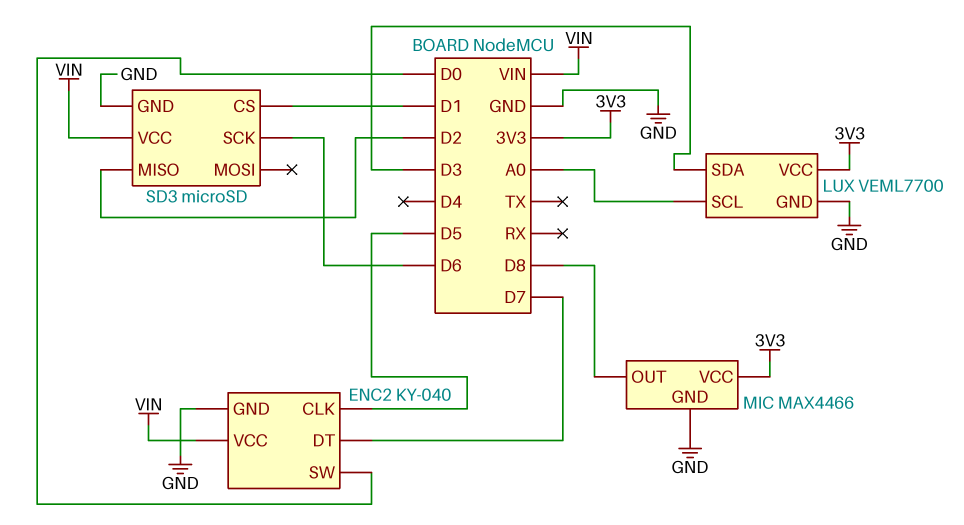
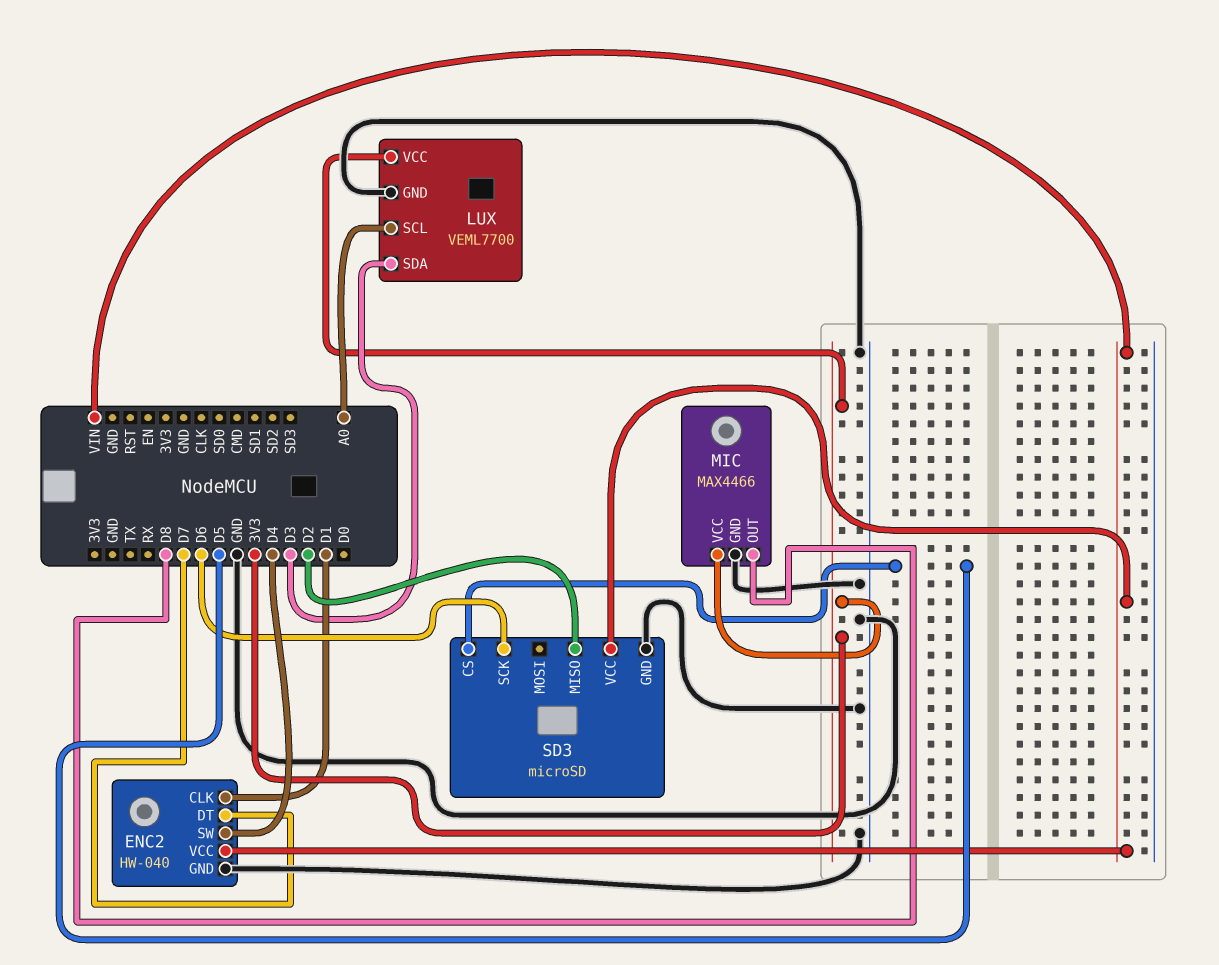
ENC2: KY-040 -> HW-040
ENC2 pin CLK: D5 -> D1
ENC2 pin SW: D0 -> D4
SD3 pin CS: D1 -> D5

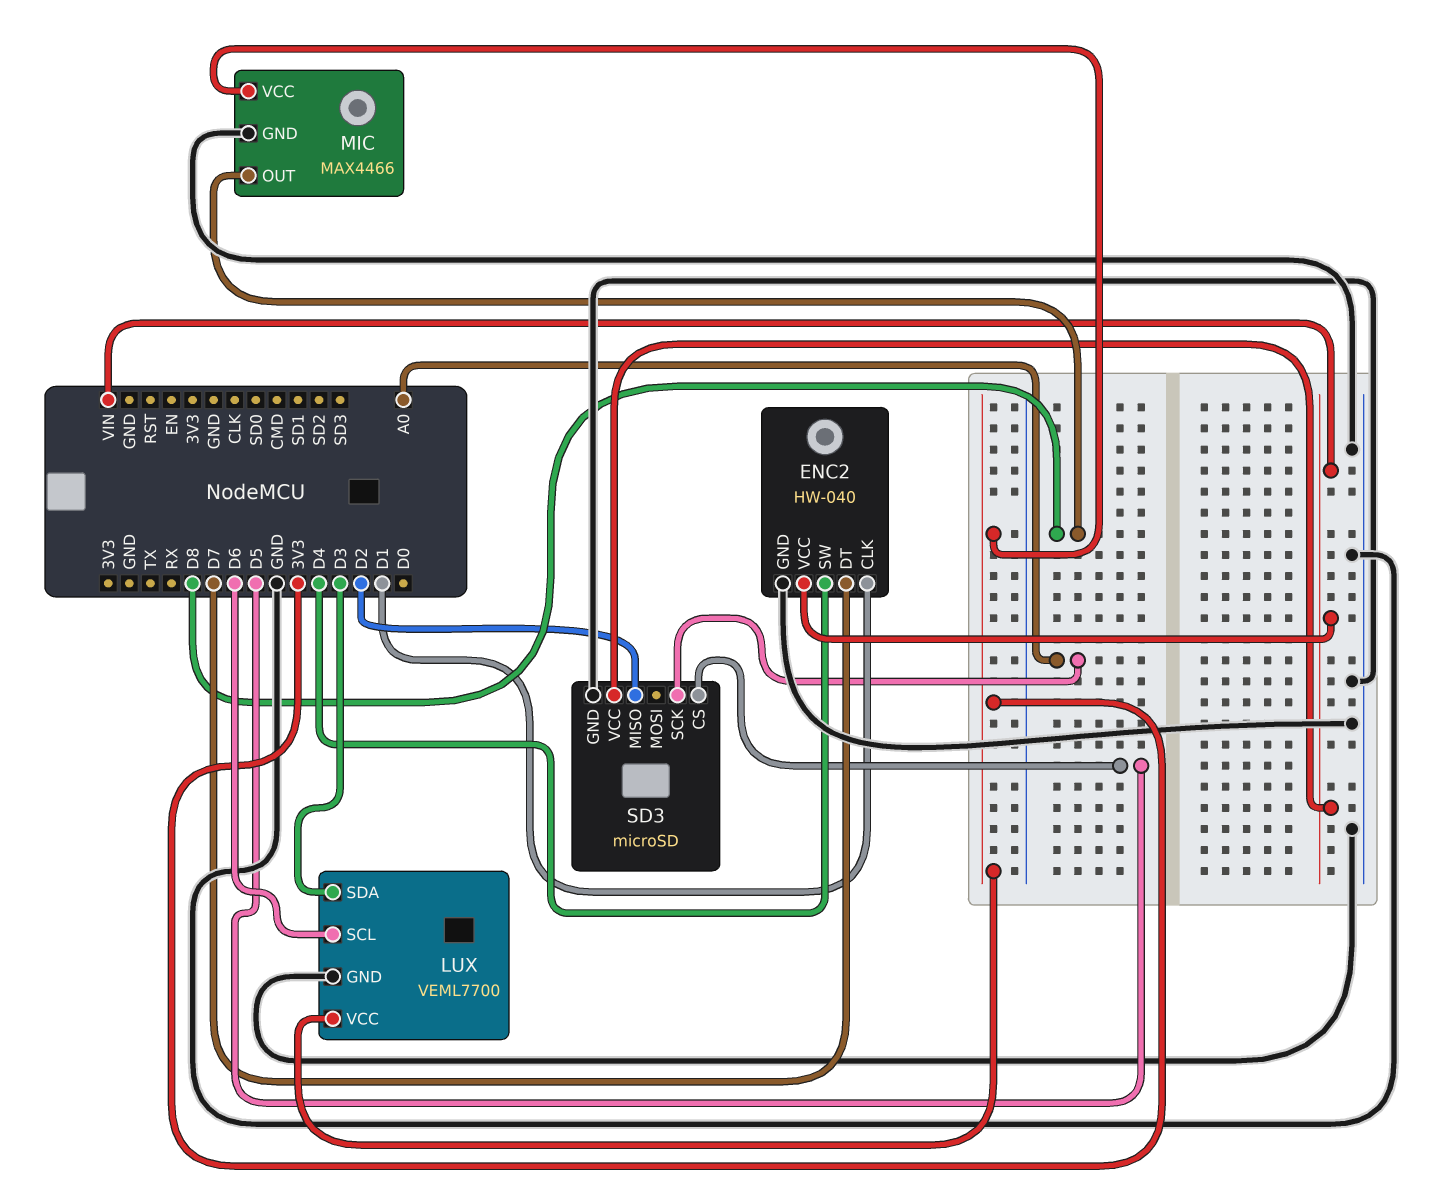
LUX pin SCL: A0 -> D6
SD3 pin SCK: D6 -> A0

